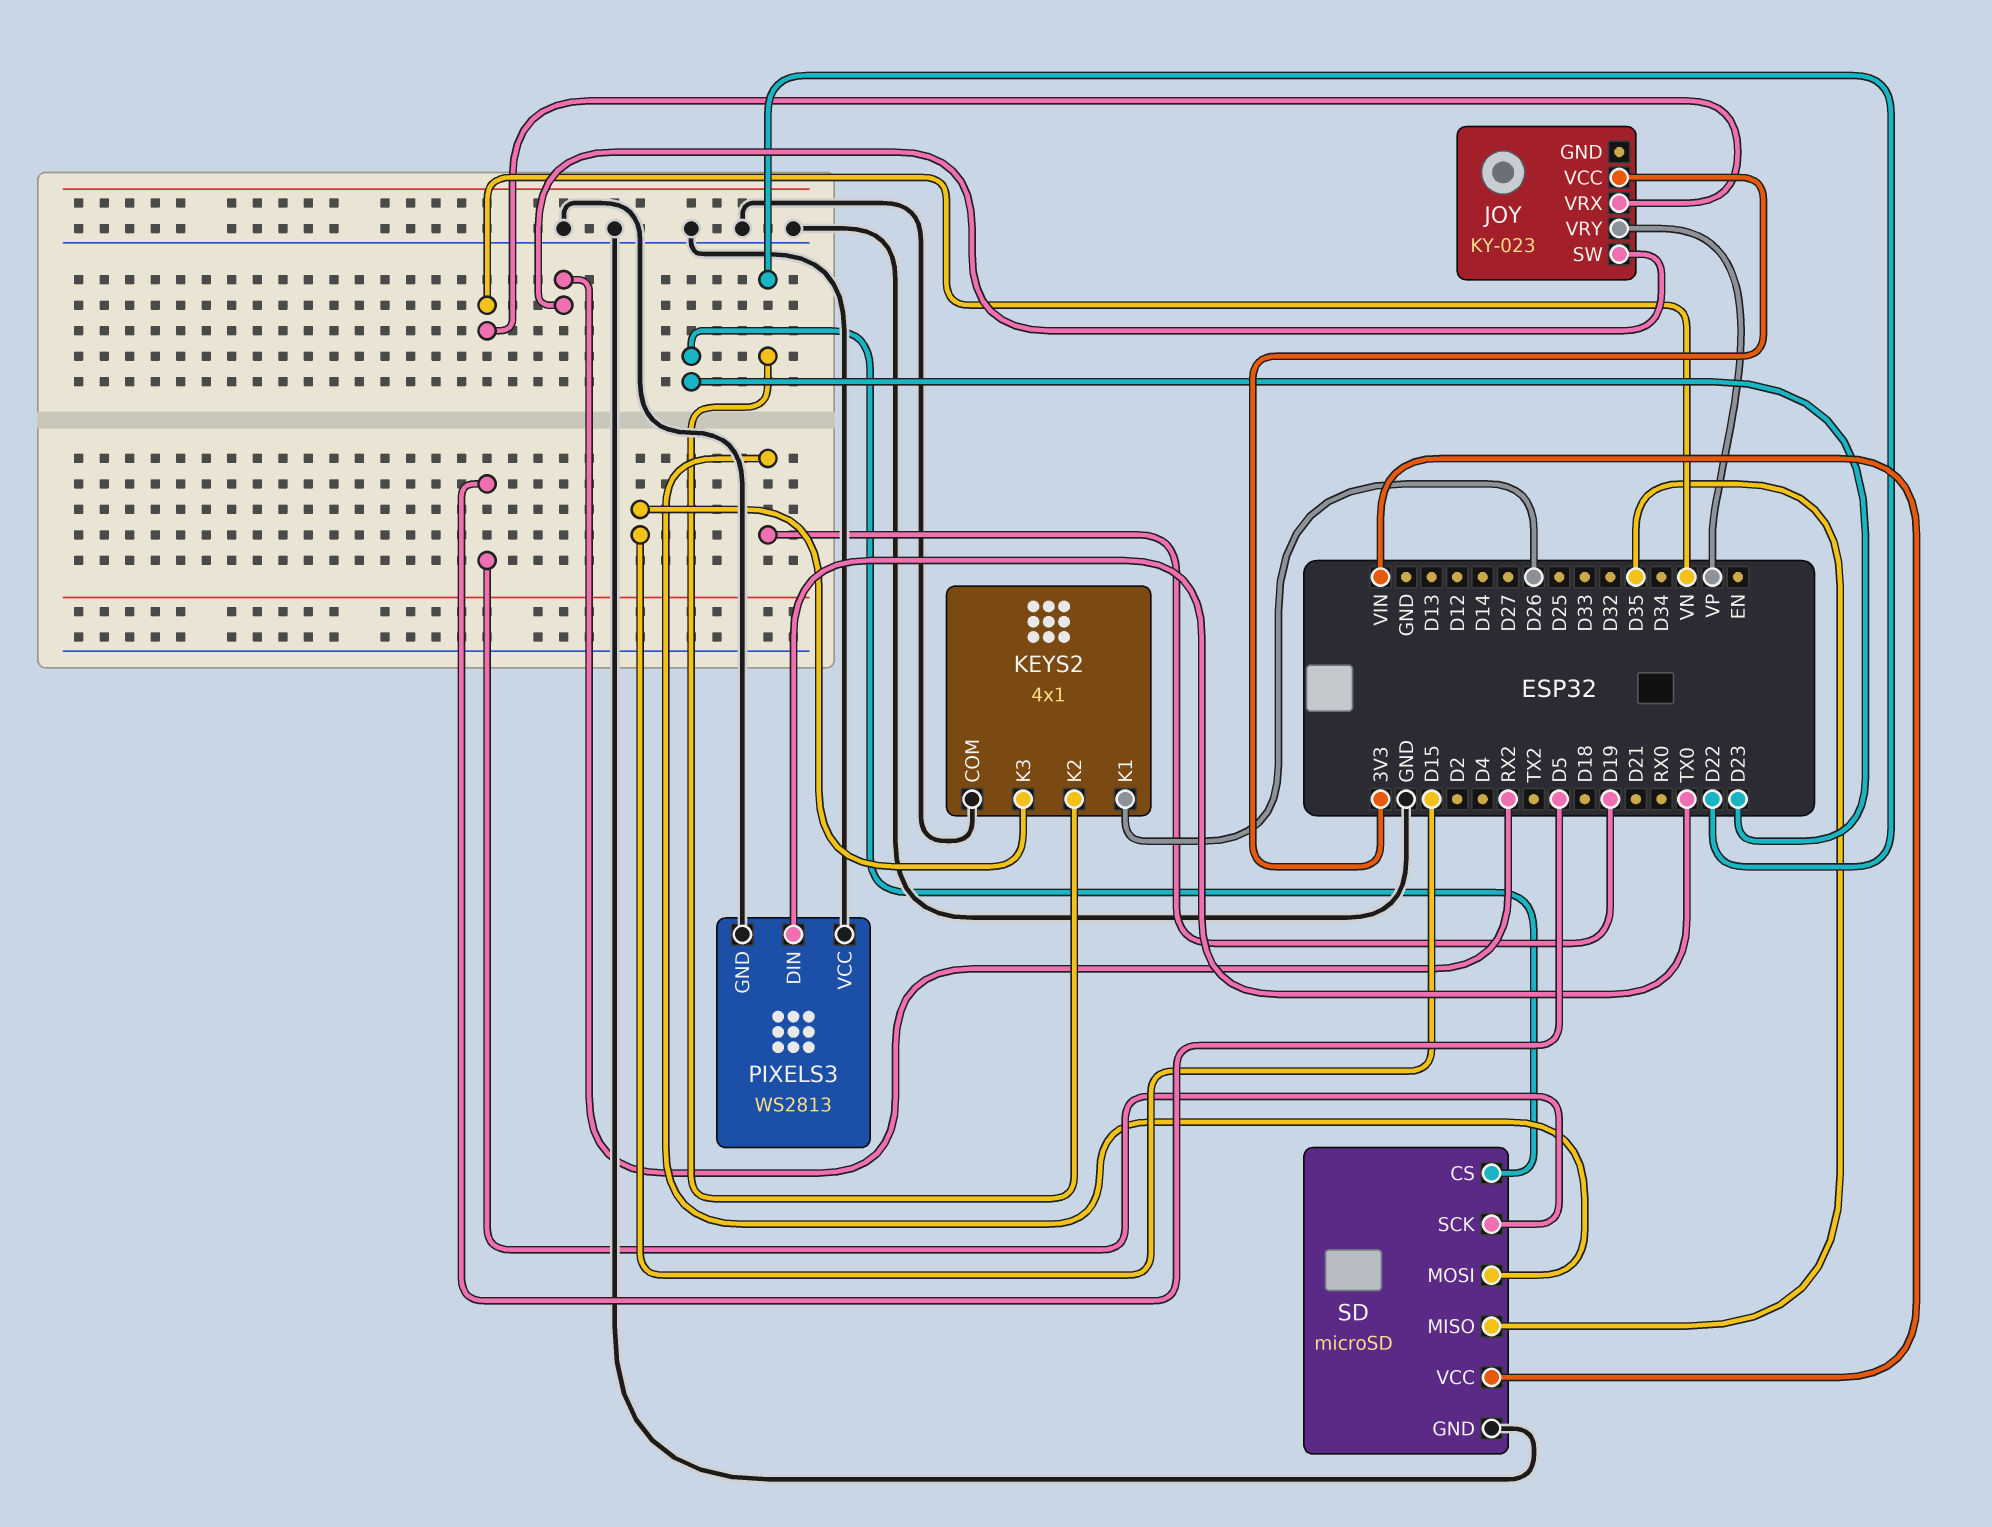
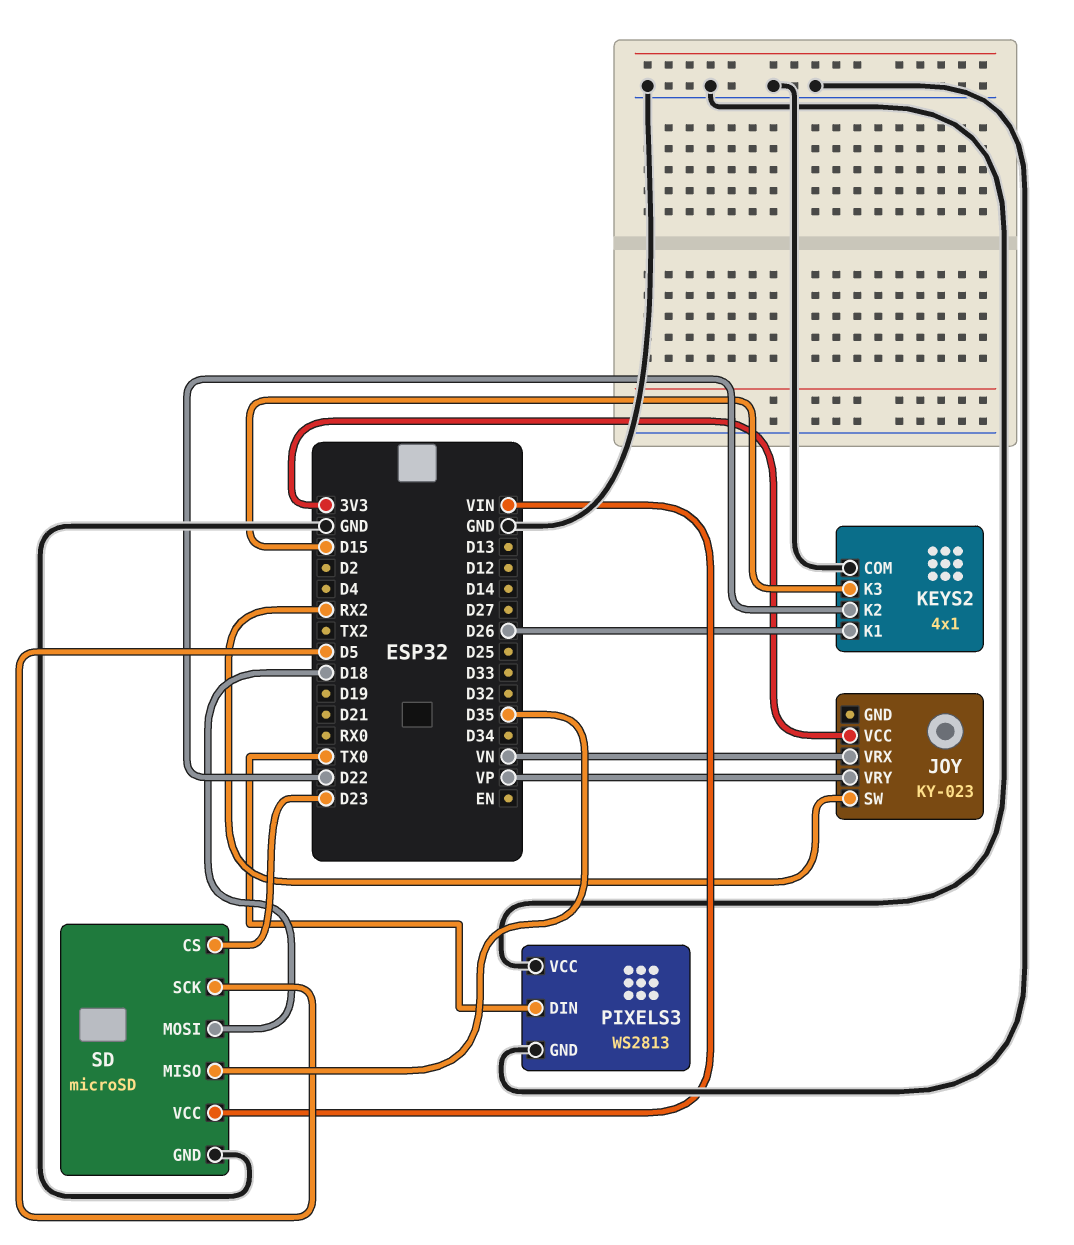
SD pin MOSI: D19 -> D18

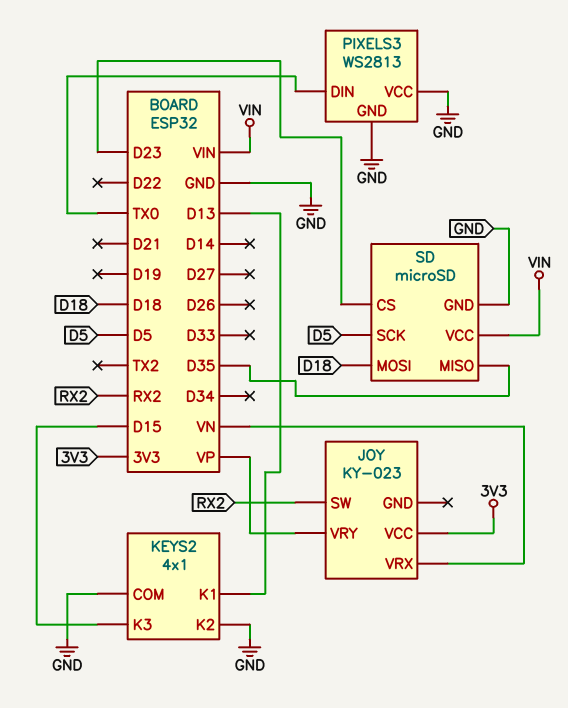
KEYS2 pin K1: D26 -> D13
KEYS2 pin K2: D22 -> GND

